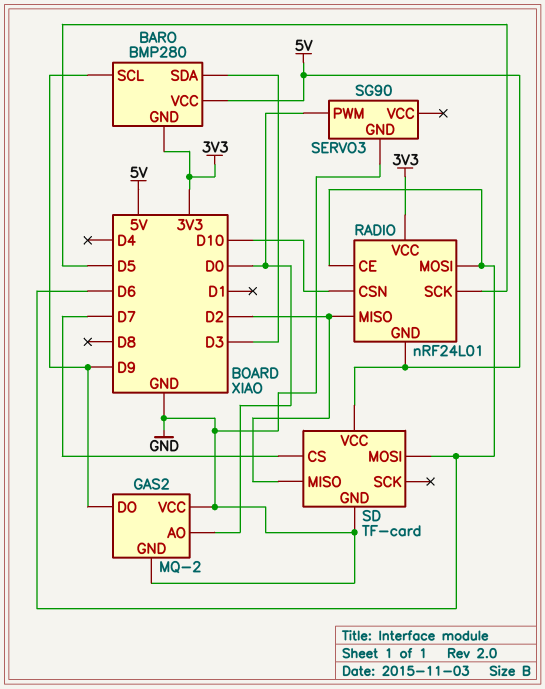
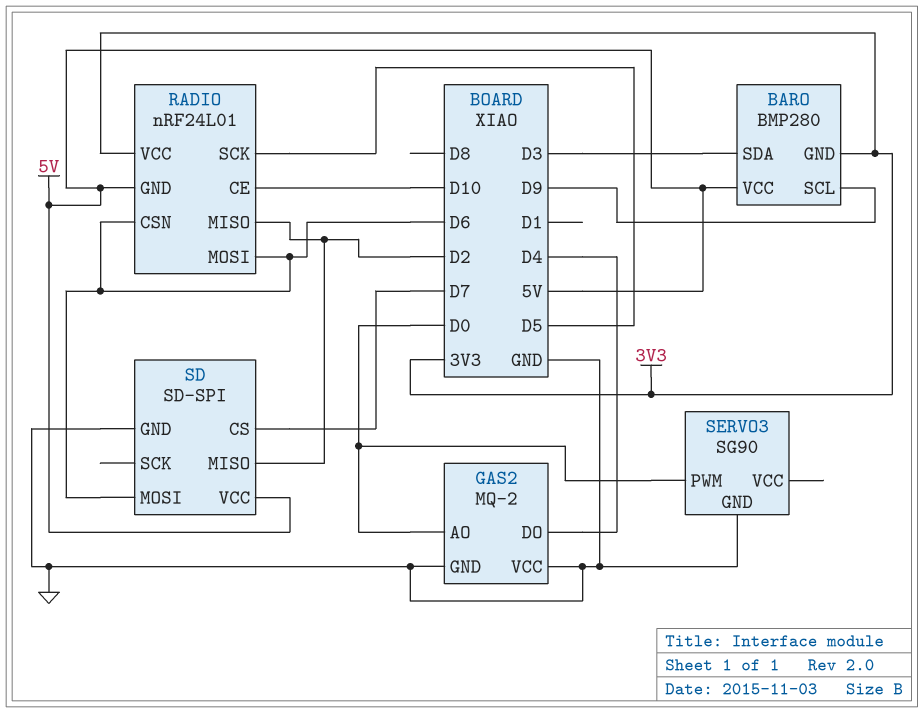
GAS2 pin DO: D9 -> D4
RADIO pin CE: D6 -> D10
RADIO pin CSN: D10 -> D6
SD: TF-card -> SD-SPI

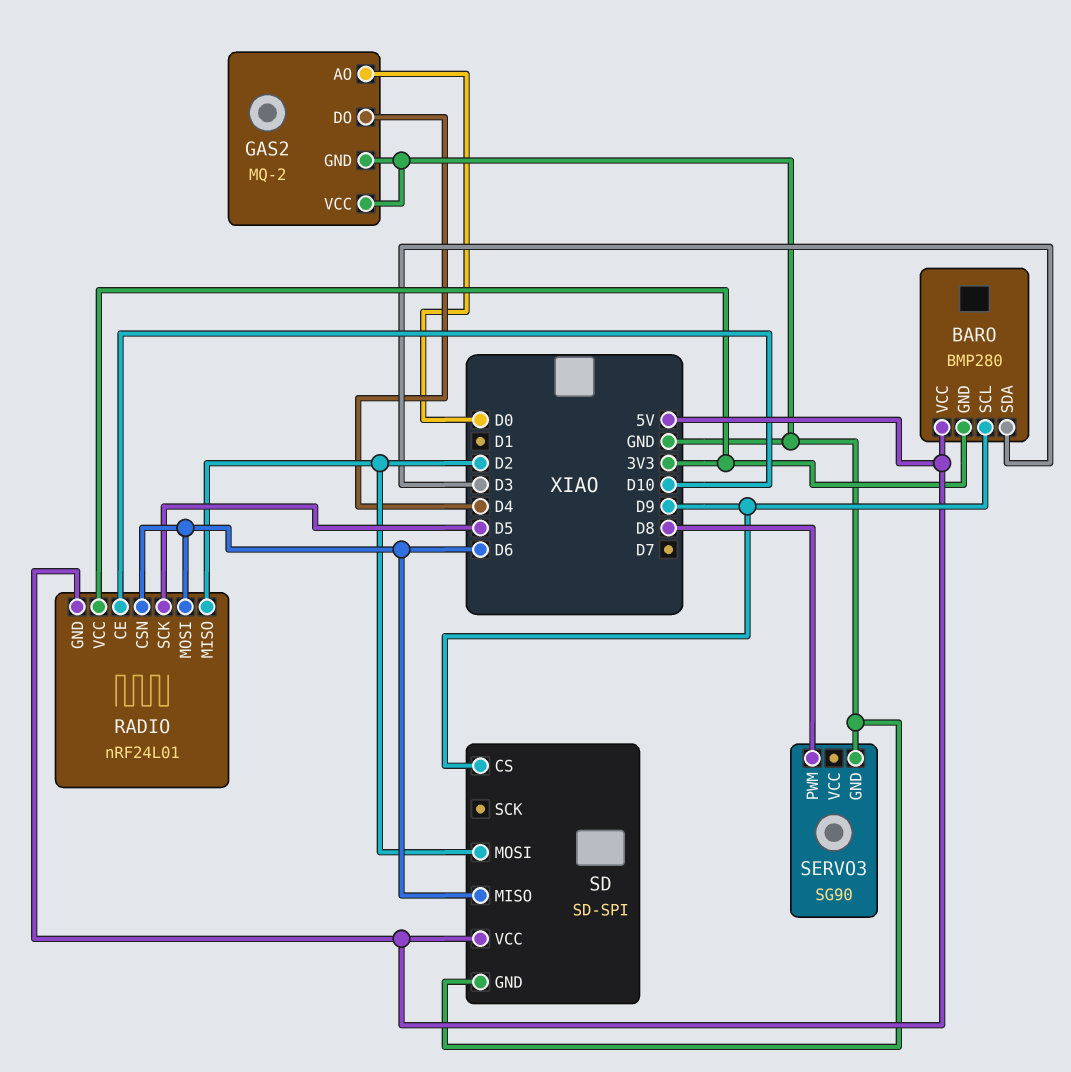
SD pin CS: D7 -> D9
SD pin MISO: D2 -> D6
SD pin MOSI: D6 -> D2
SERVO3 pin PWM: D0 -> D8

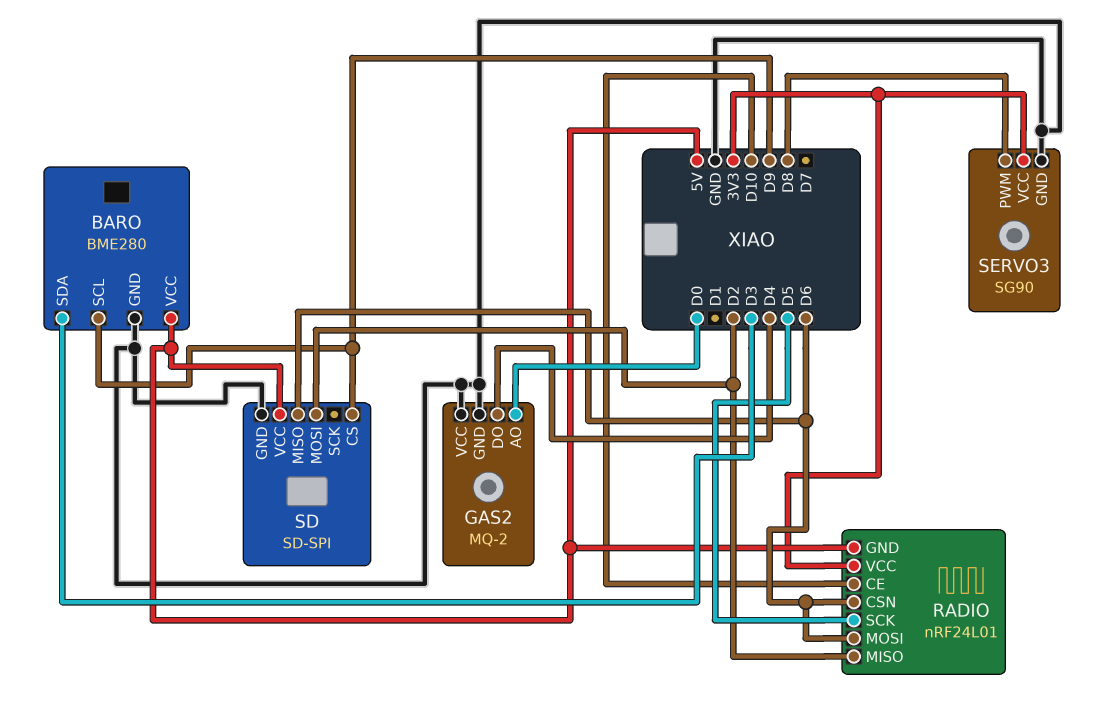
BARO: BMP280 -> BME280
BARO pin GND: 3V3 -> GND
SERVO3 pin VCC: none -> 3V3

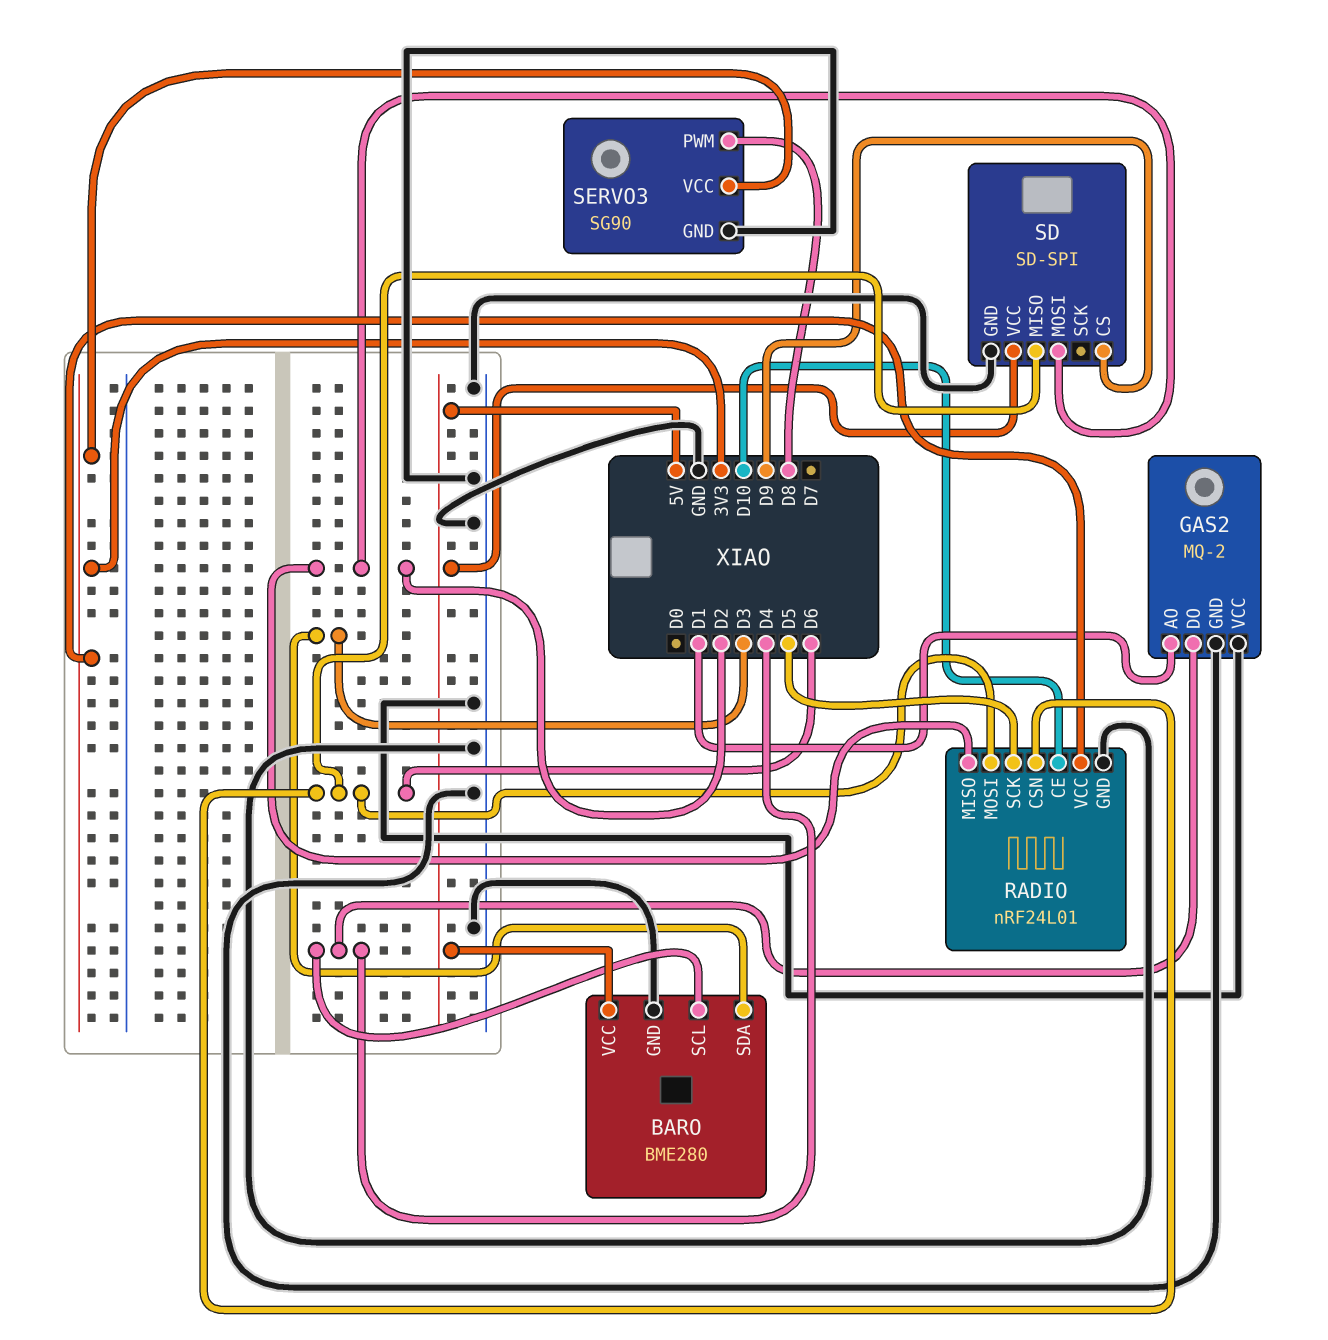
BARO pin SCL: D9 -> D4
GAS2 pin AO: D0 -> D1
RADIO pin GND: 5V -> GND

